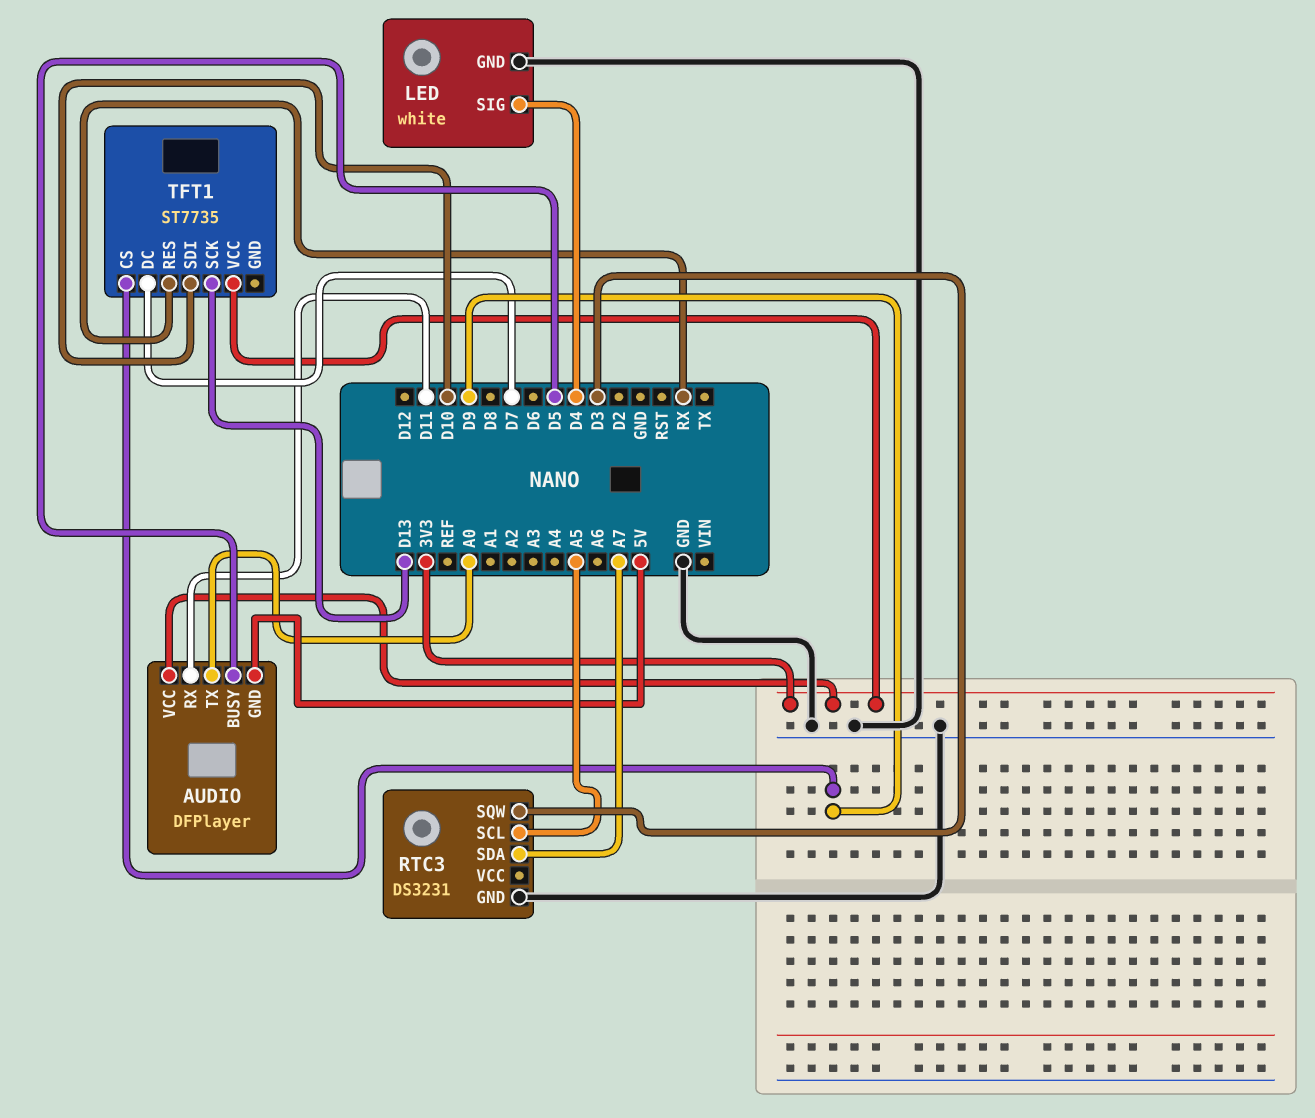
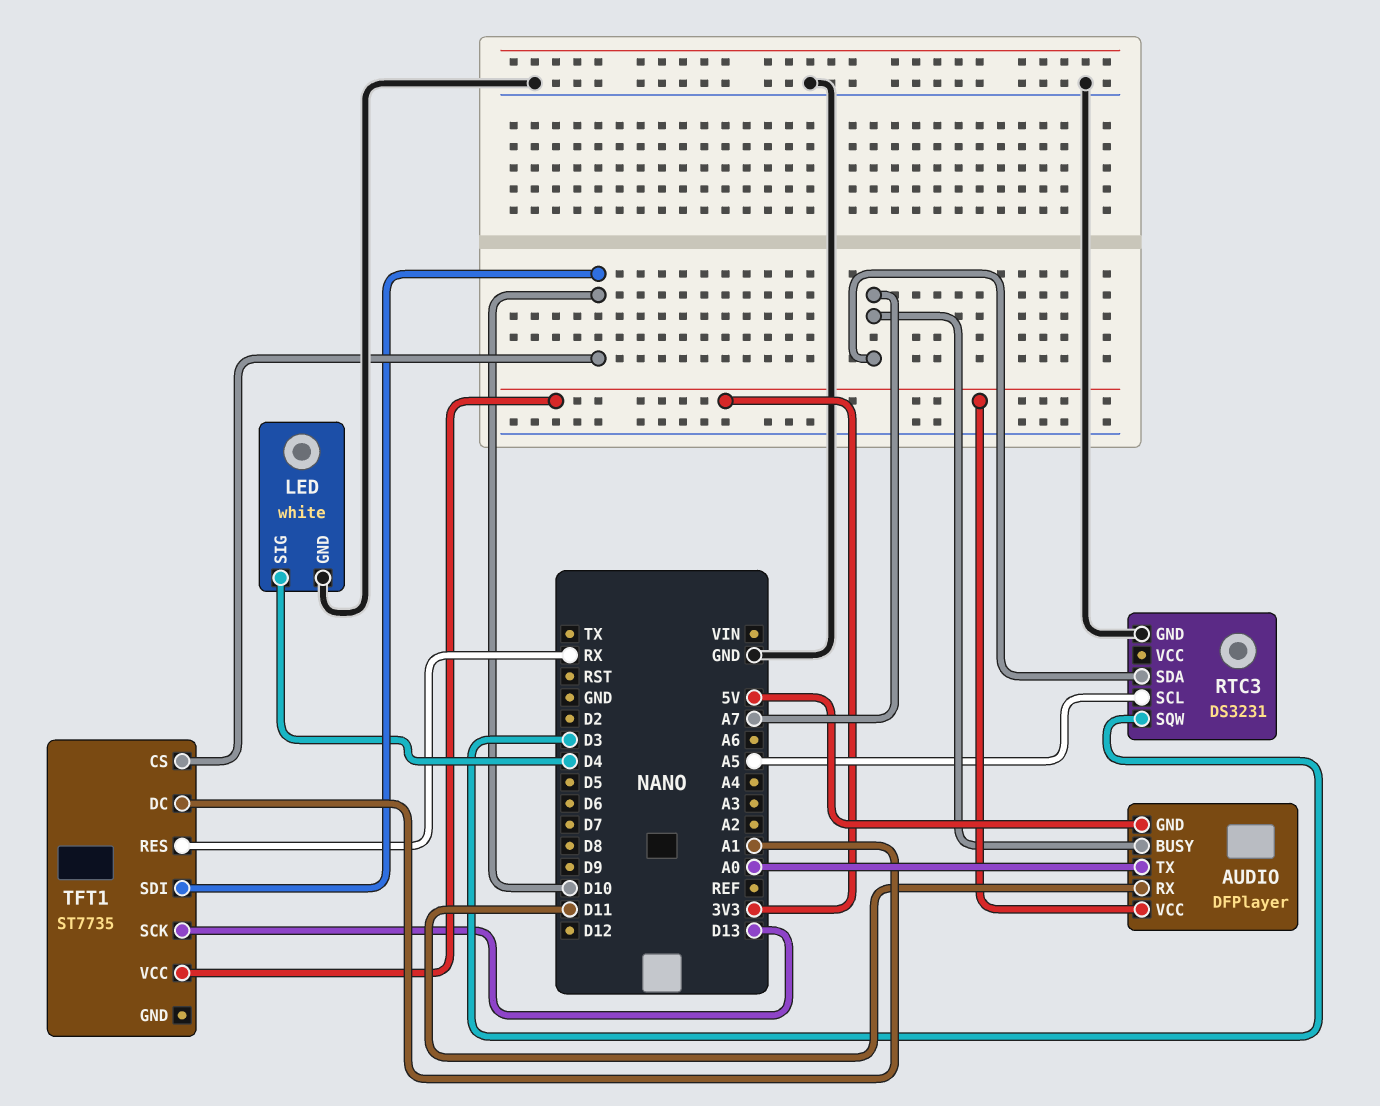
AUDIO pin BUSY: D5 -> A7
TFT1 pin CS: D9 -> D10
TFT1 pin DC: D7 -> A1

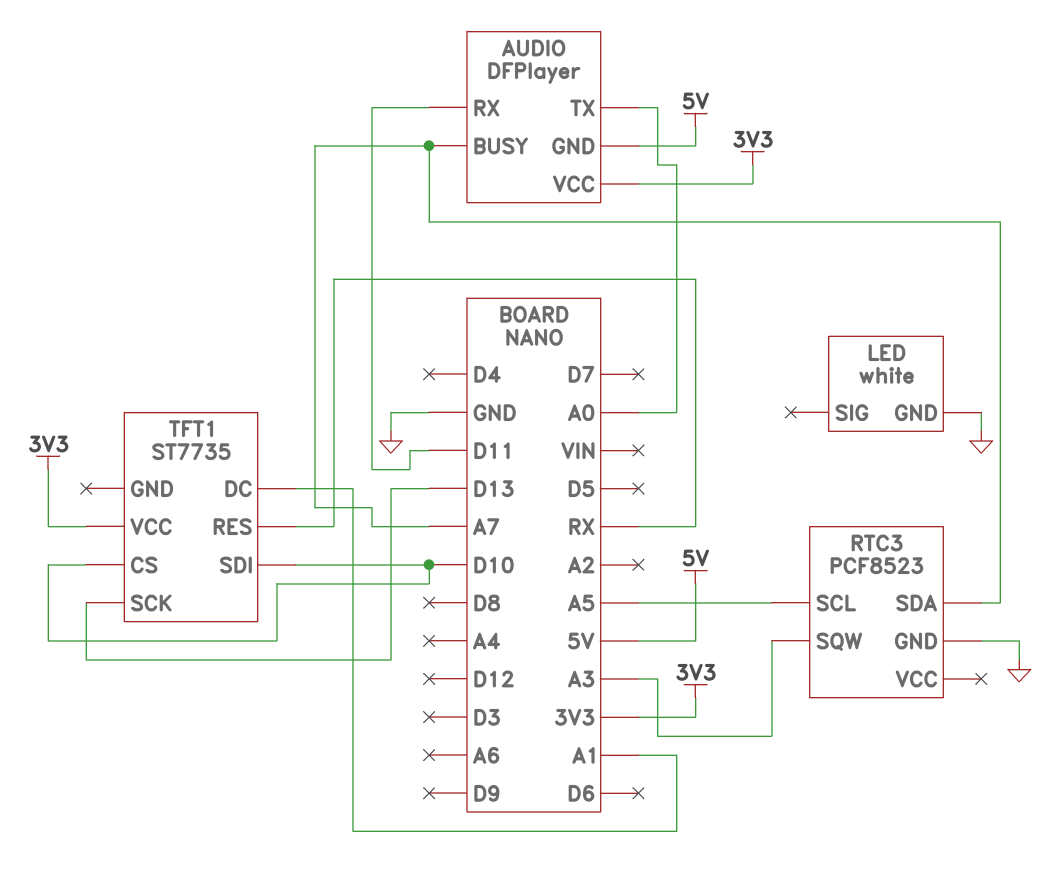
LED pin SIG: D4 -> none
RTC3: DS3231 -> PCF8523
RTC3 pin SQW: D3 -> A3

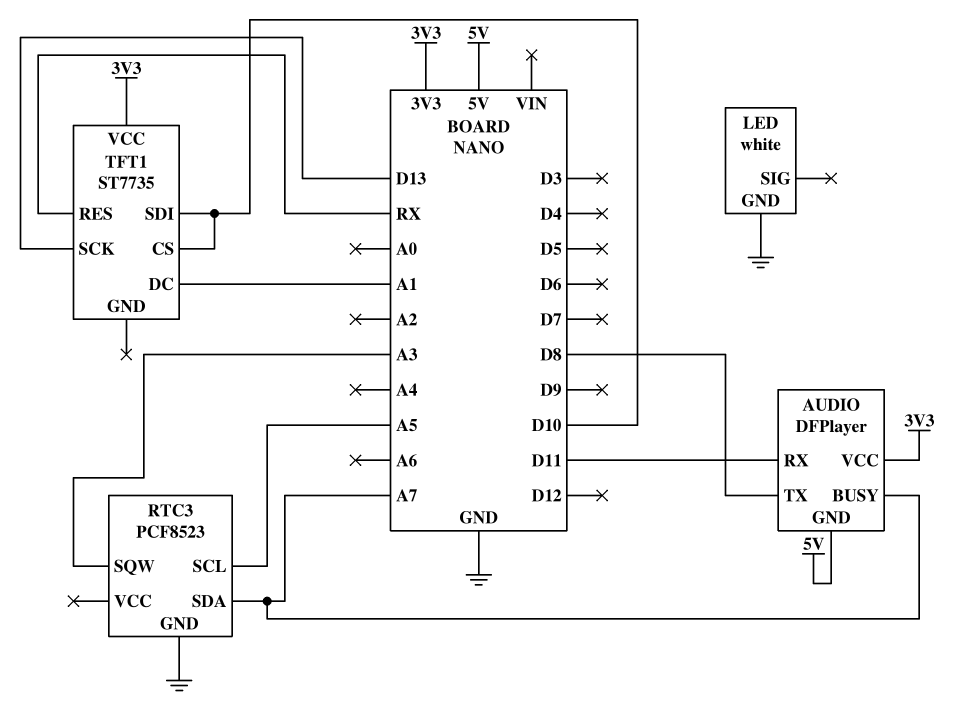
AUDIO pin TX: A0 -> D8

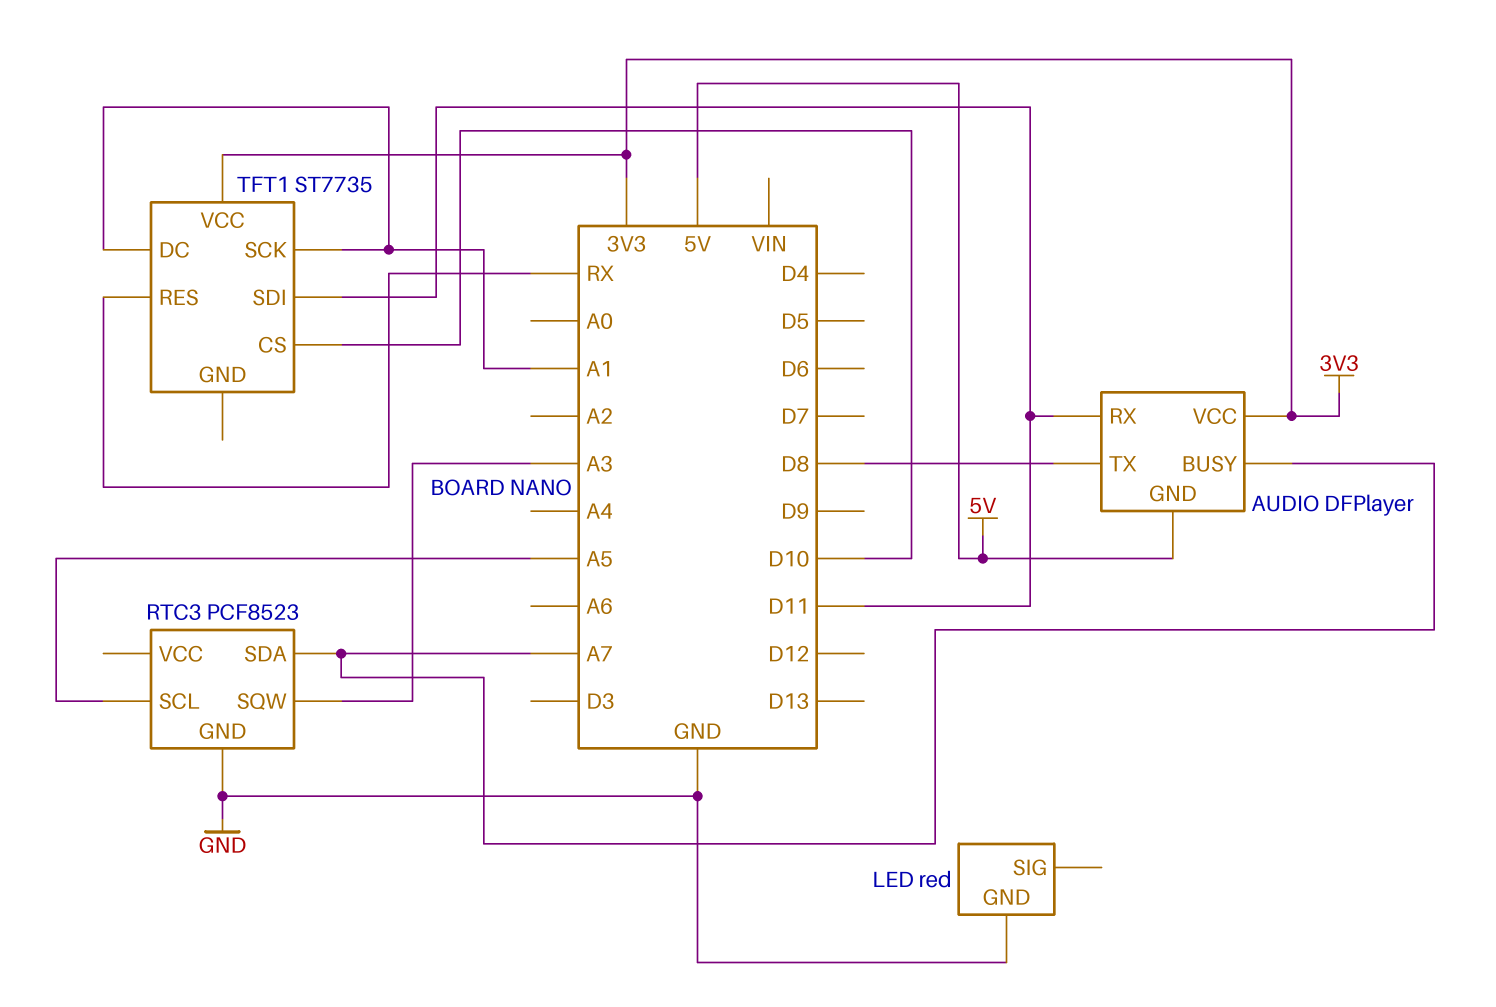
LED: white -> red
TFT1 pin SCK: D13 -> A1
TFT1 pin SDI: D10 -> D11

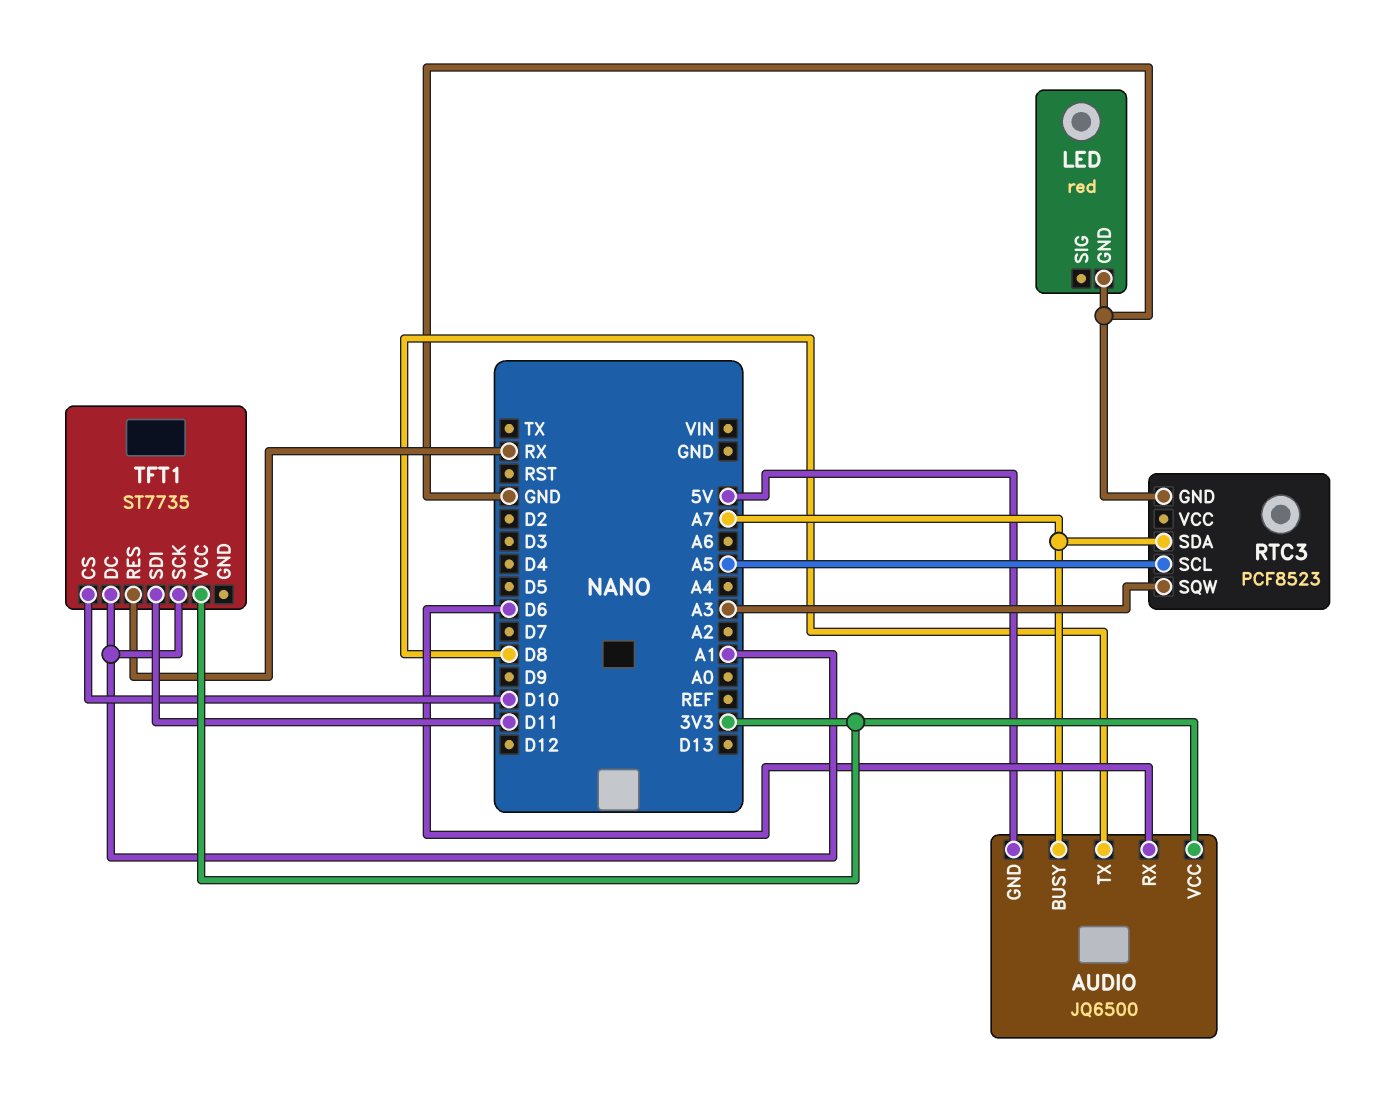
AUDIO: DFPlayer -> JQ6500
AUDIO pin RX: D11 -> D6

